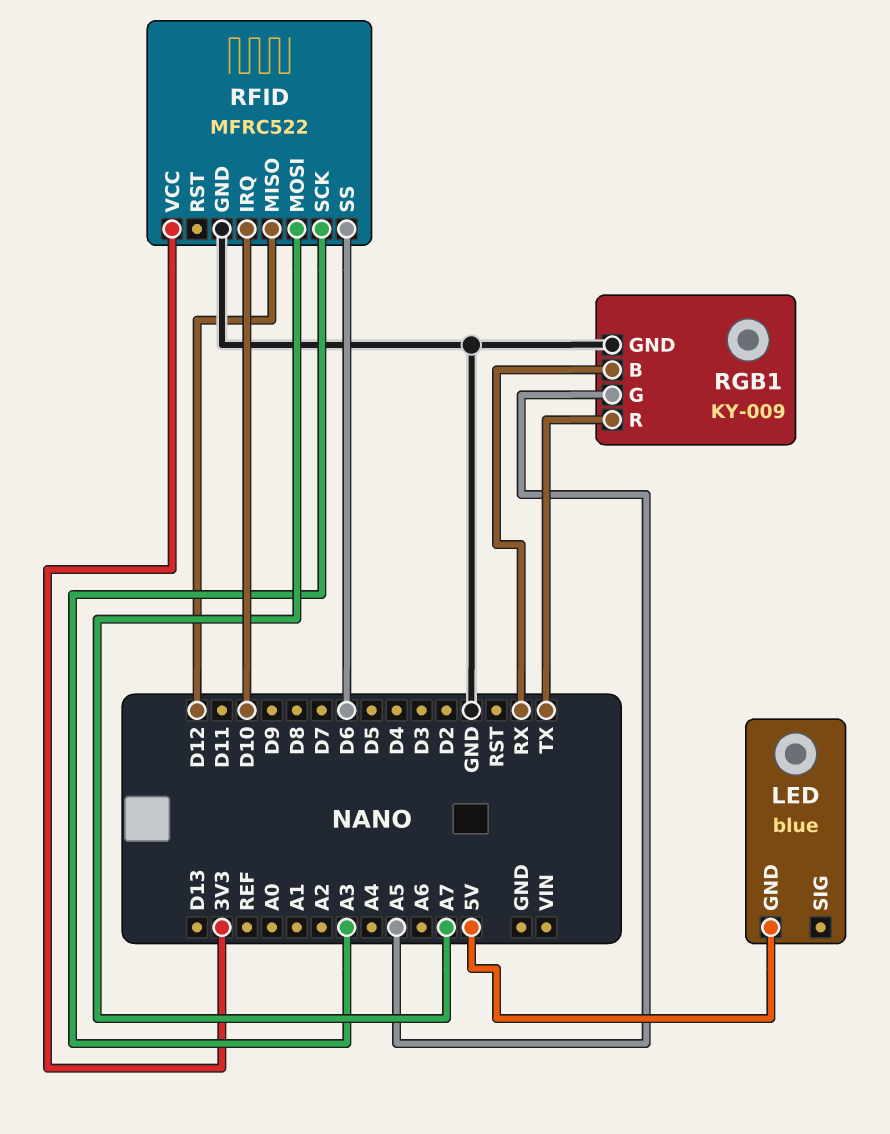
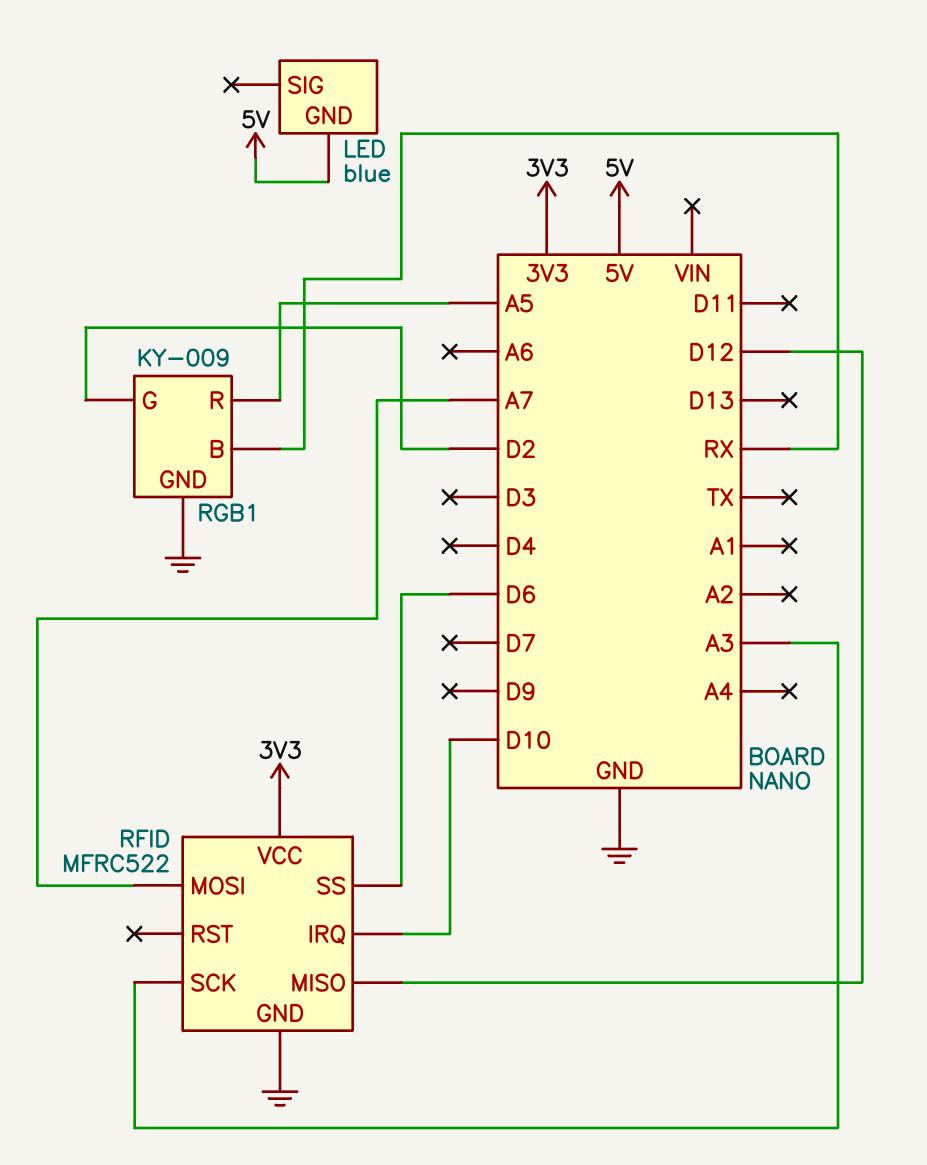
RGB1 pin G: A5 -> D2
RGB1 pin R: TX -> A5

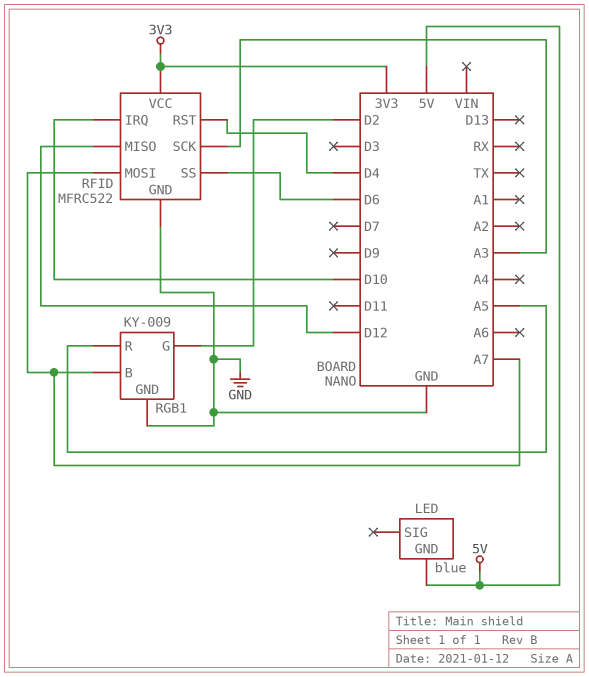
RFID pin RST: none -> D4
RGB1 pin B: RX -> A7

